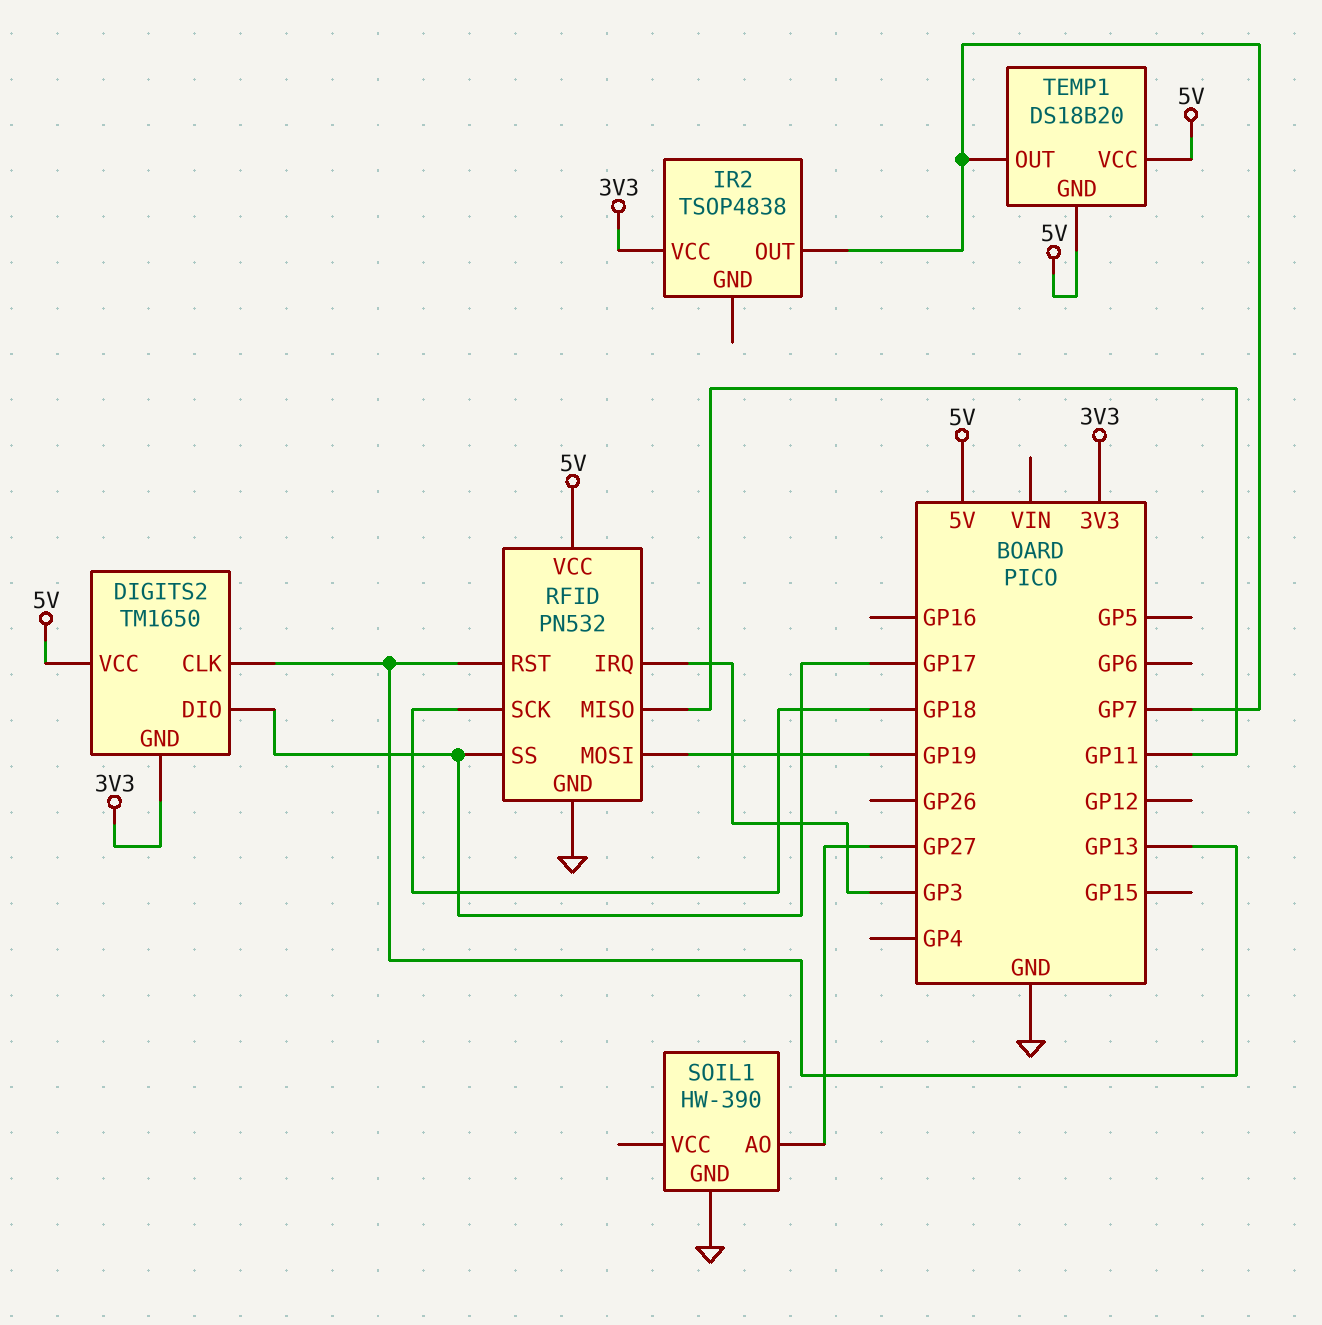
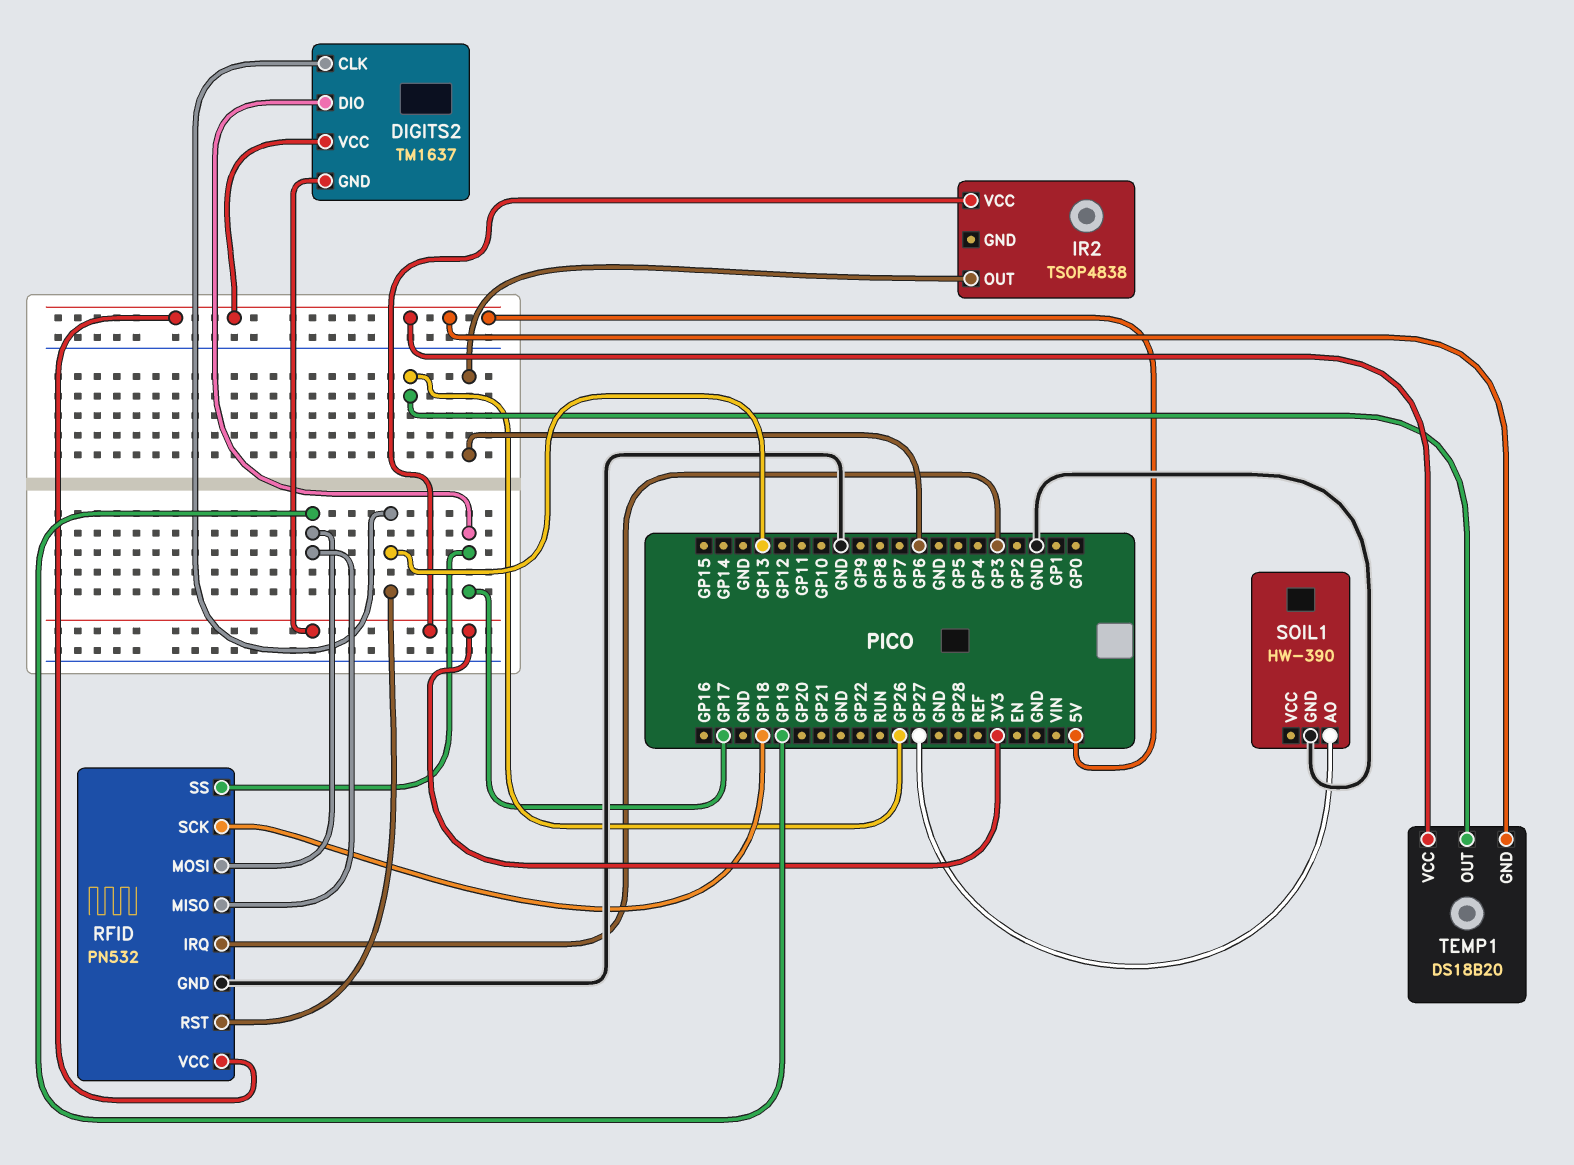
DIGITS2: TM1650 -> TM1637
IR2 pin OUT: GP7 -> GP6
RFID pin MISO: GP11 -> GP19
TEMP1 pin OUT: GP7 -> GP26

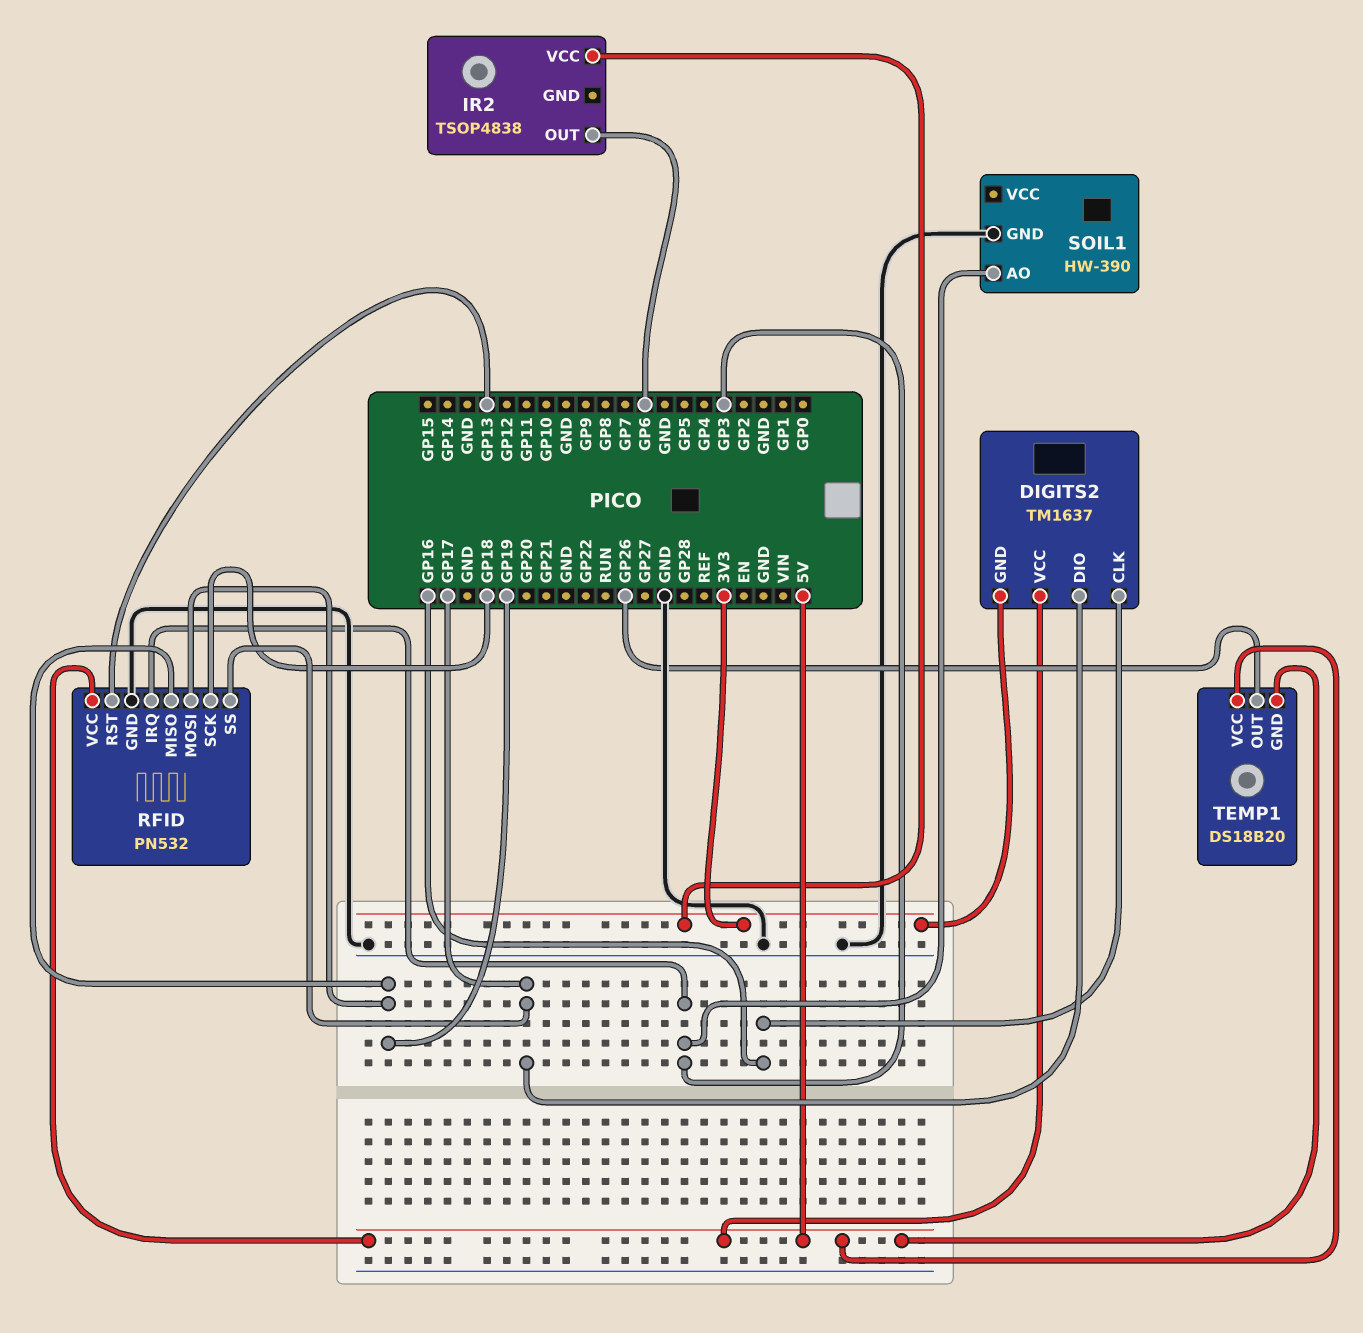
DIGITS2 pin CLK: GP13 -> GP16
SOIL1 pin AO: GP27 -> GP3

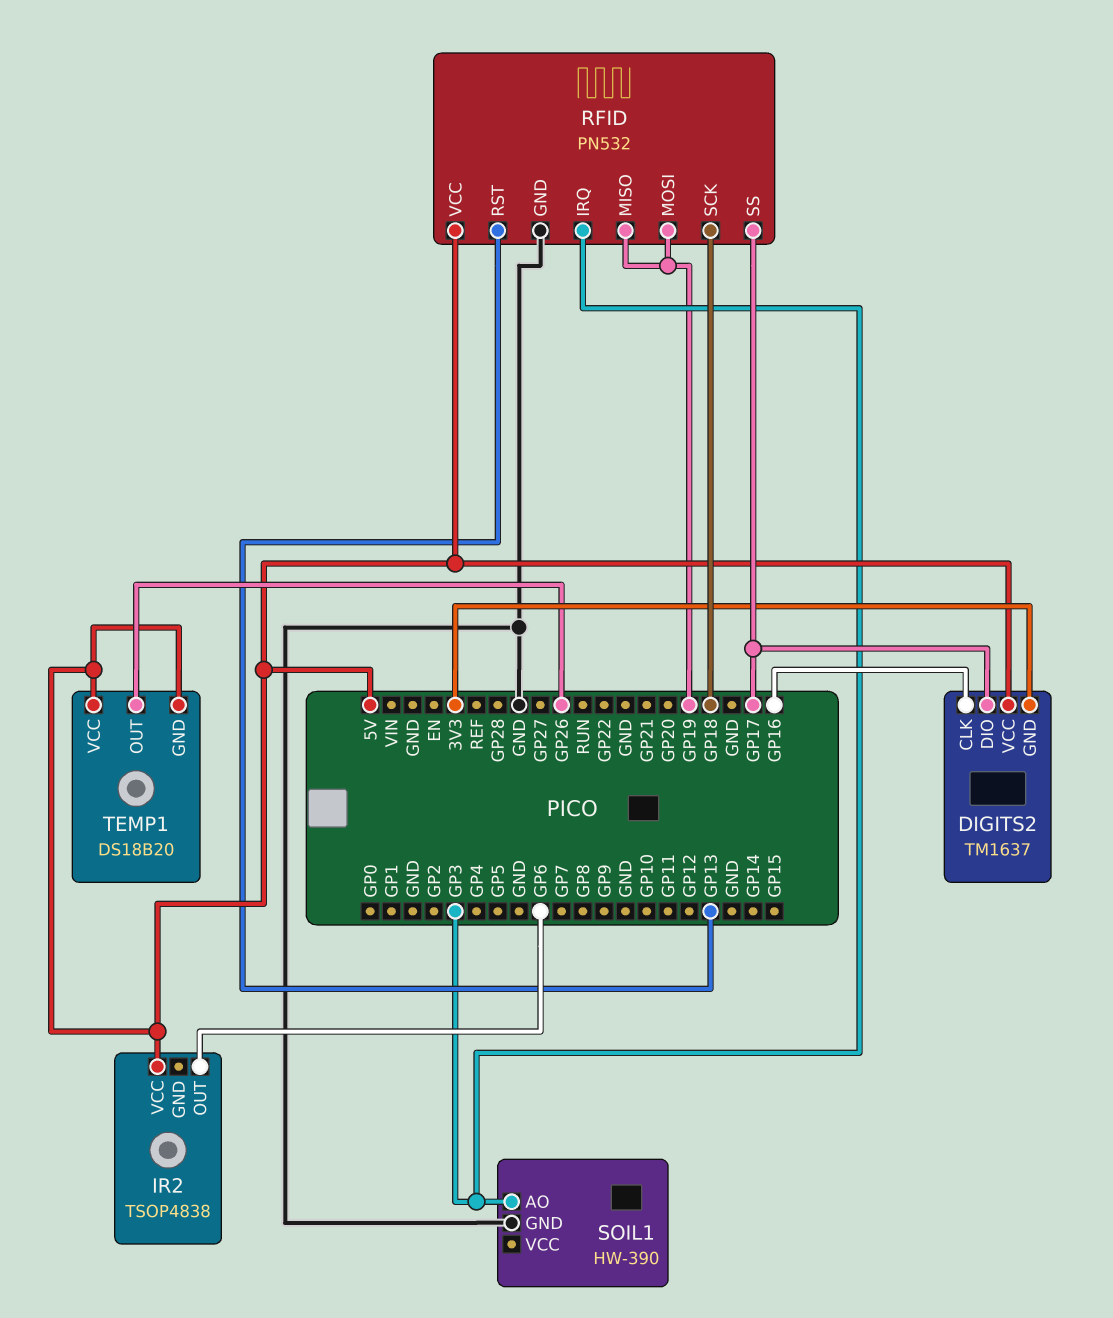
IR2 pin VCC: 3V3 -> 5V

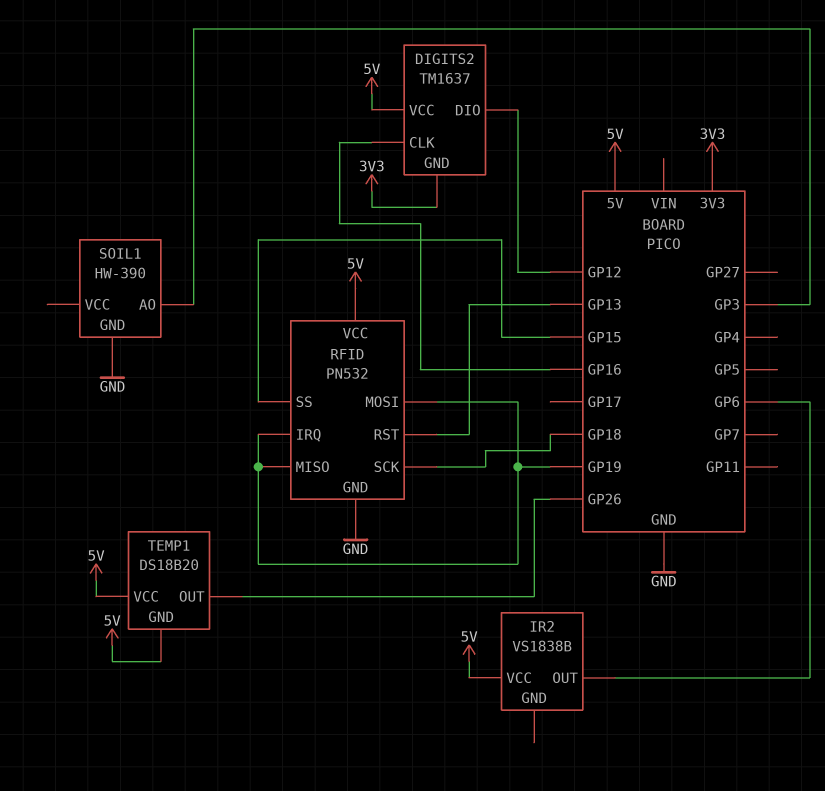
DIGITS2 pin DIO: GP17 -> GP12
IR2: TSOP4838 -> VS1838B
RFID pin IRQ: GP3 -> GP19
RFID pin SS: GP17 -> GP15

